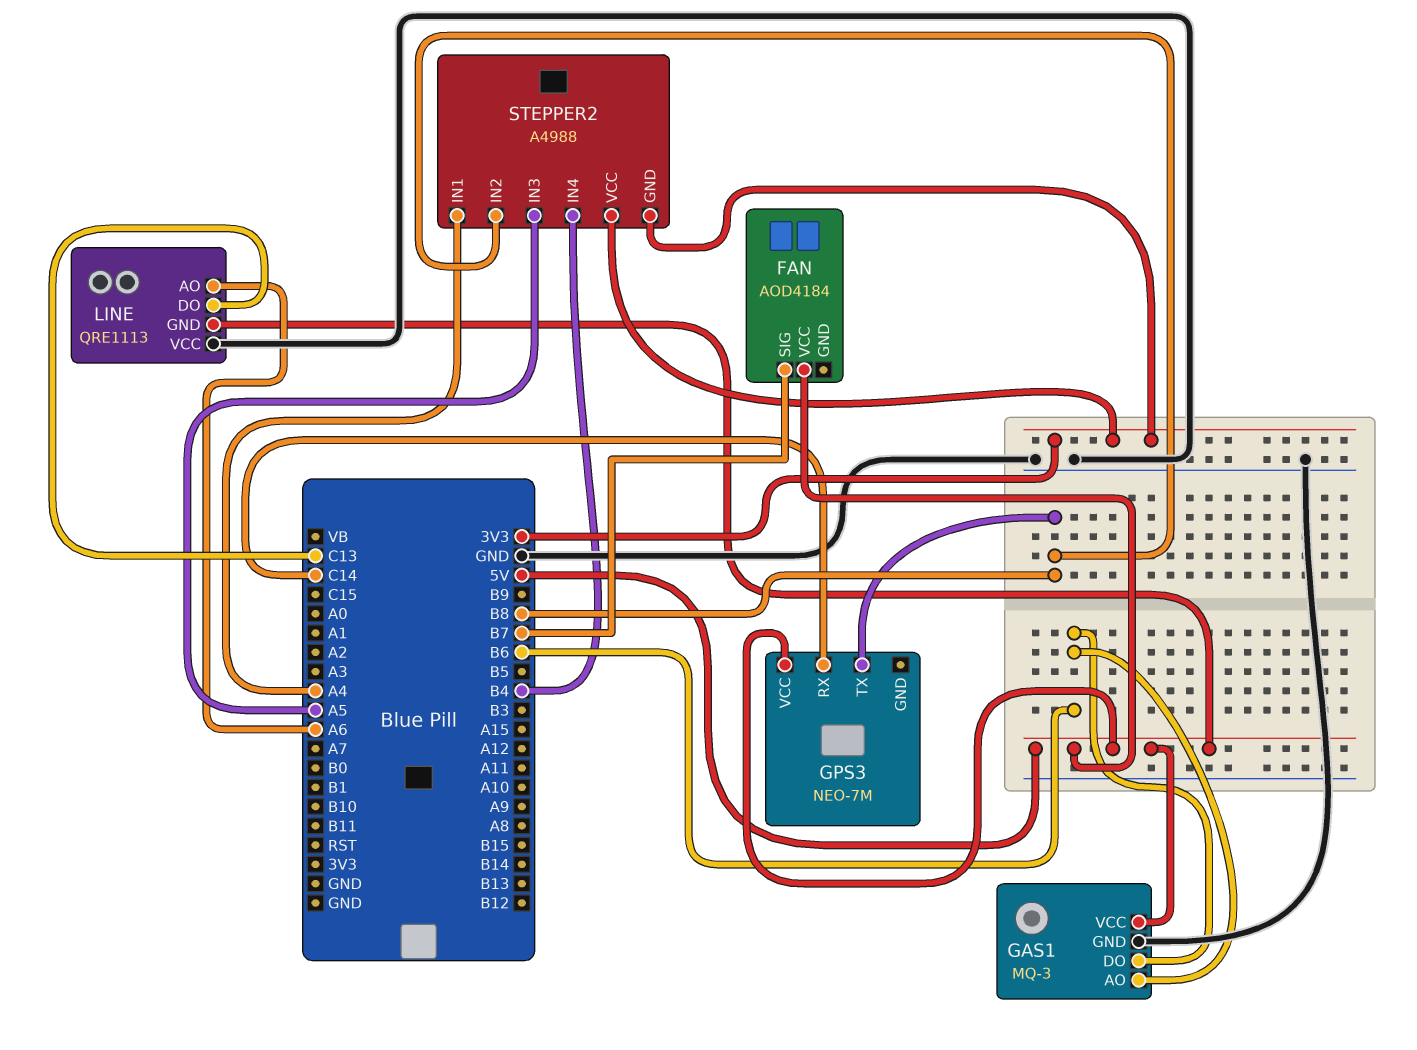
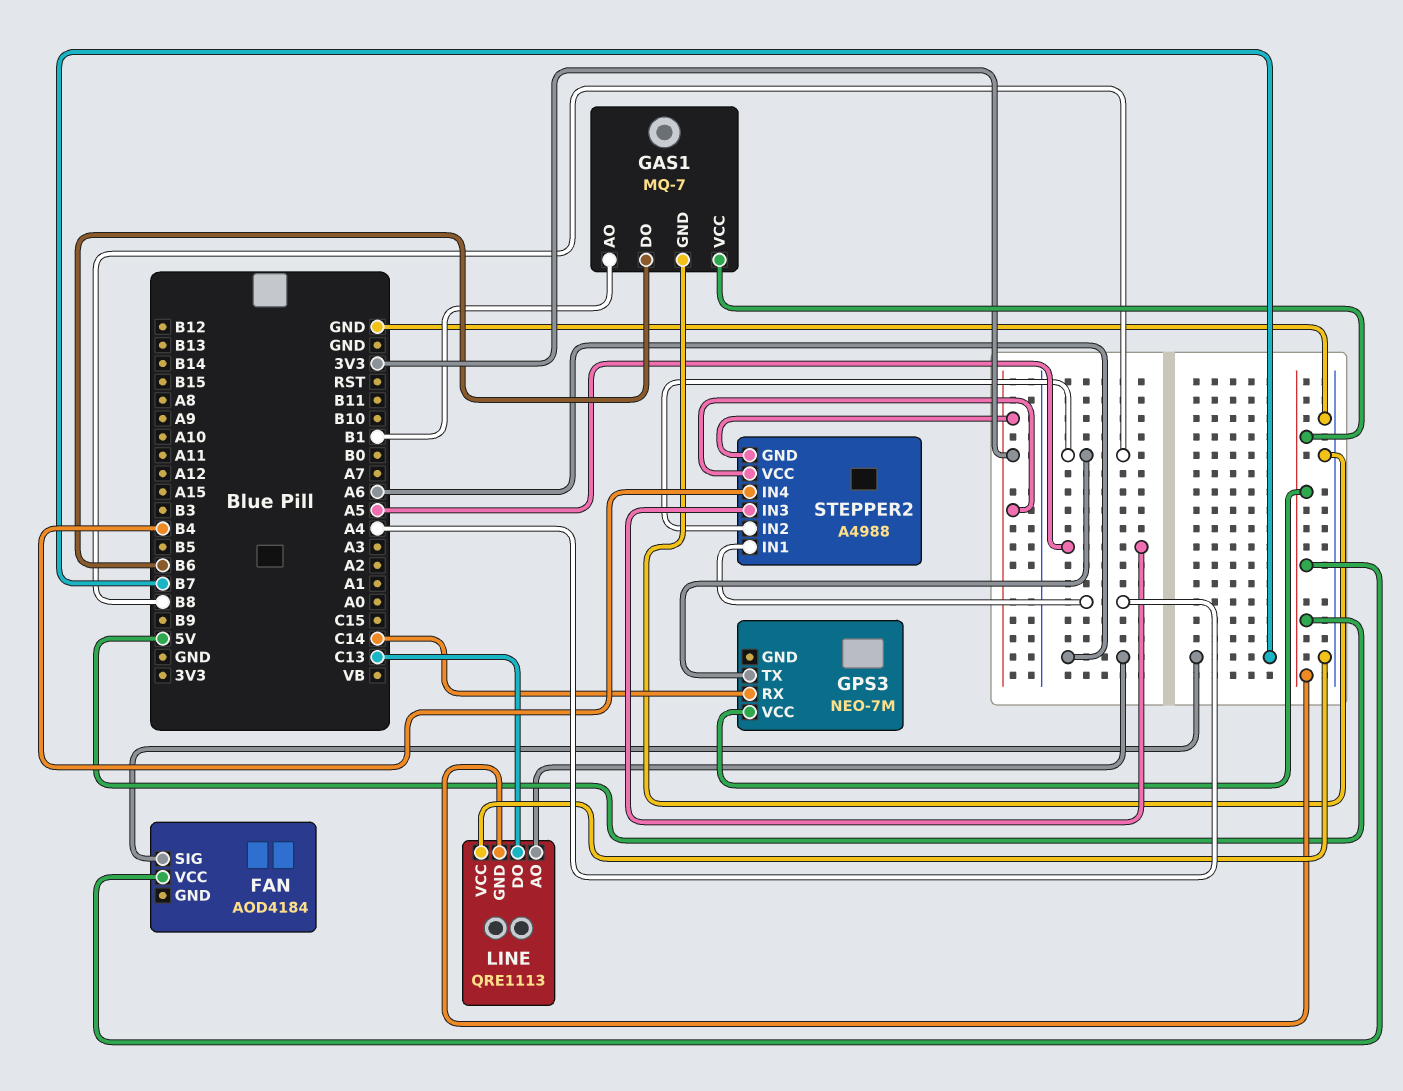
GAS1: MQ-3 -> MQ-7
GAS1 pin AO: B6 -> B1

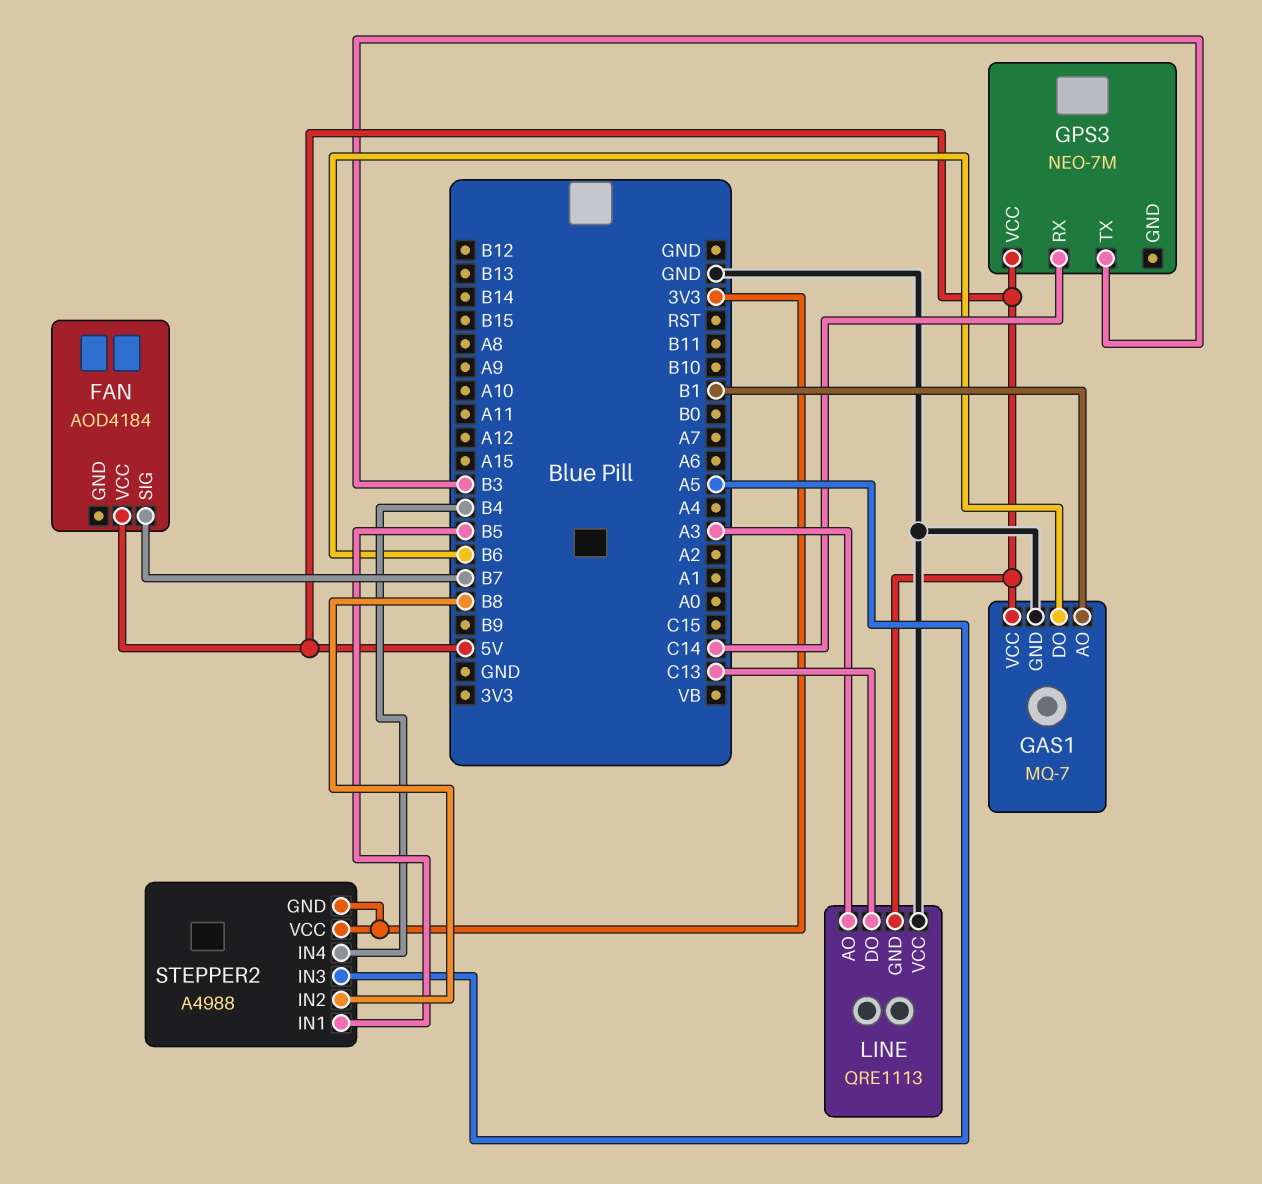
GPS3 pin TX: B8 -> B3
LINE pin AO: A6 -> A3
STEPPER2 pin IN1: A4 -> B5

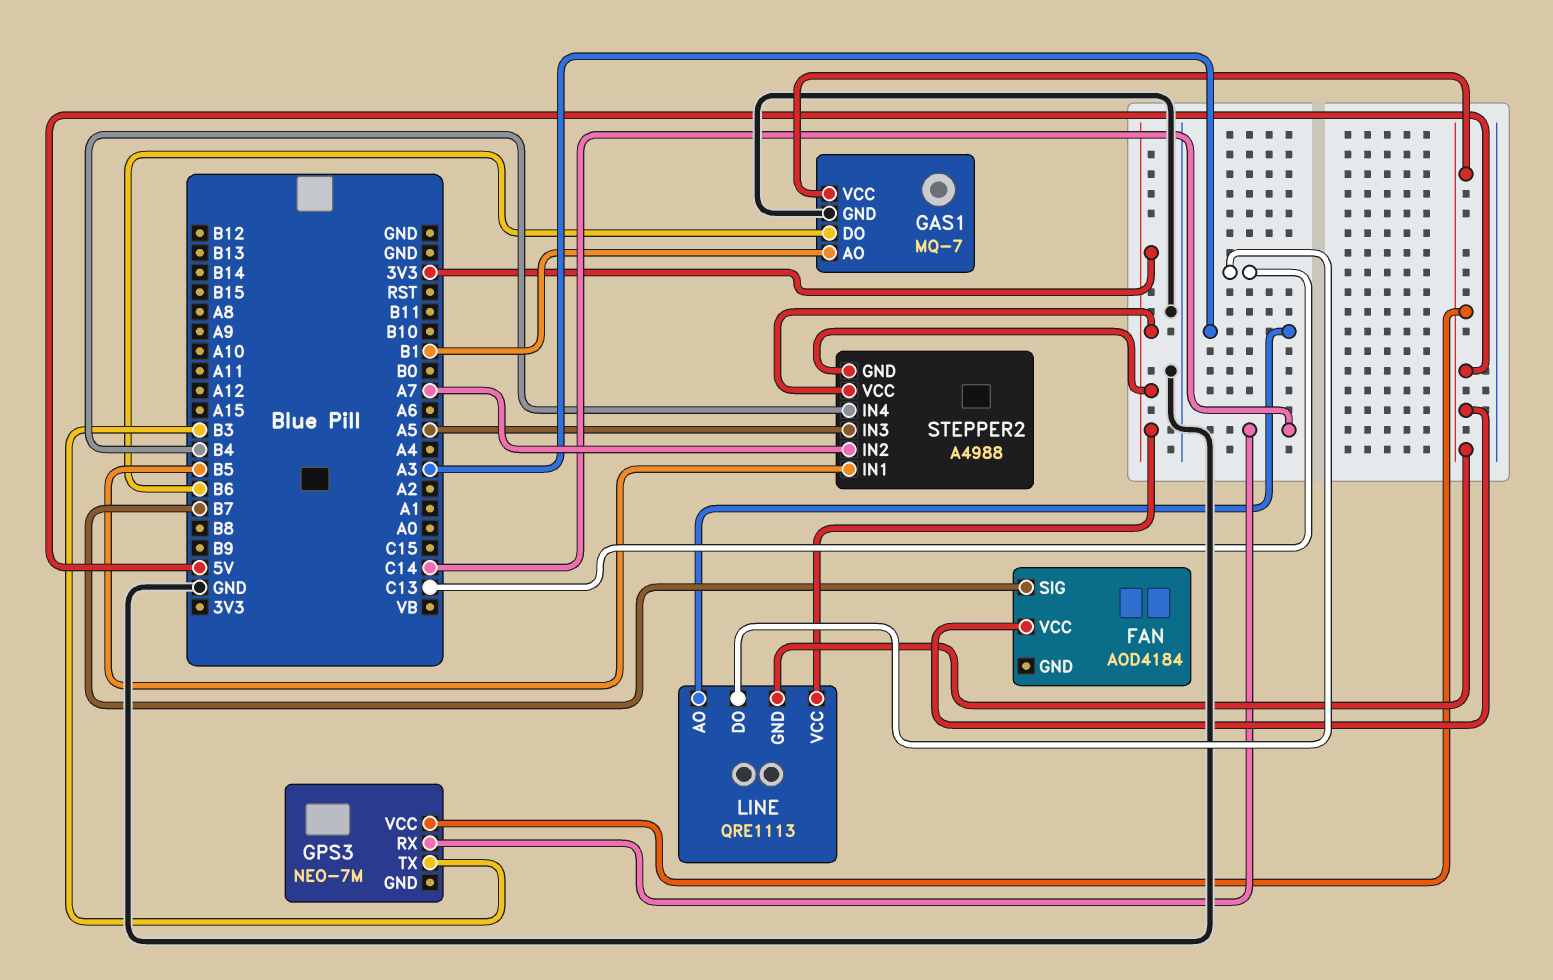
LINE pin VCC: GND -> 3V3
STEPPER2 pin IN2: B8 -> A7

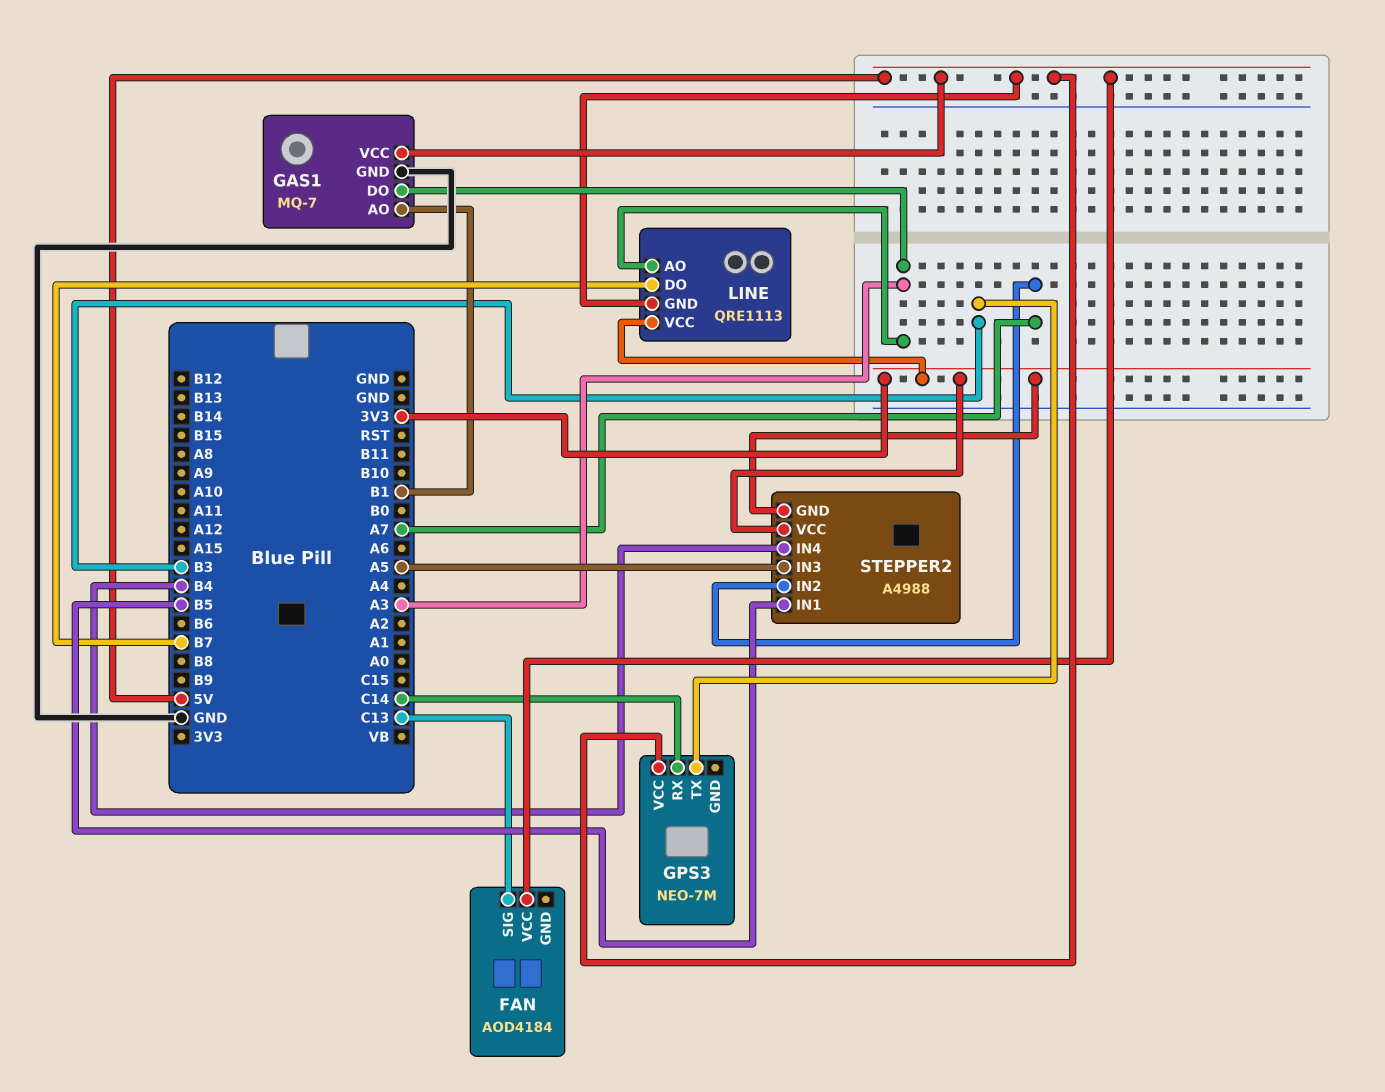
FAN pin SIG: B7 -> C13
GAS1 pin DO: B6 -> A3
LINE pin DO: C13 -> B7

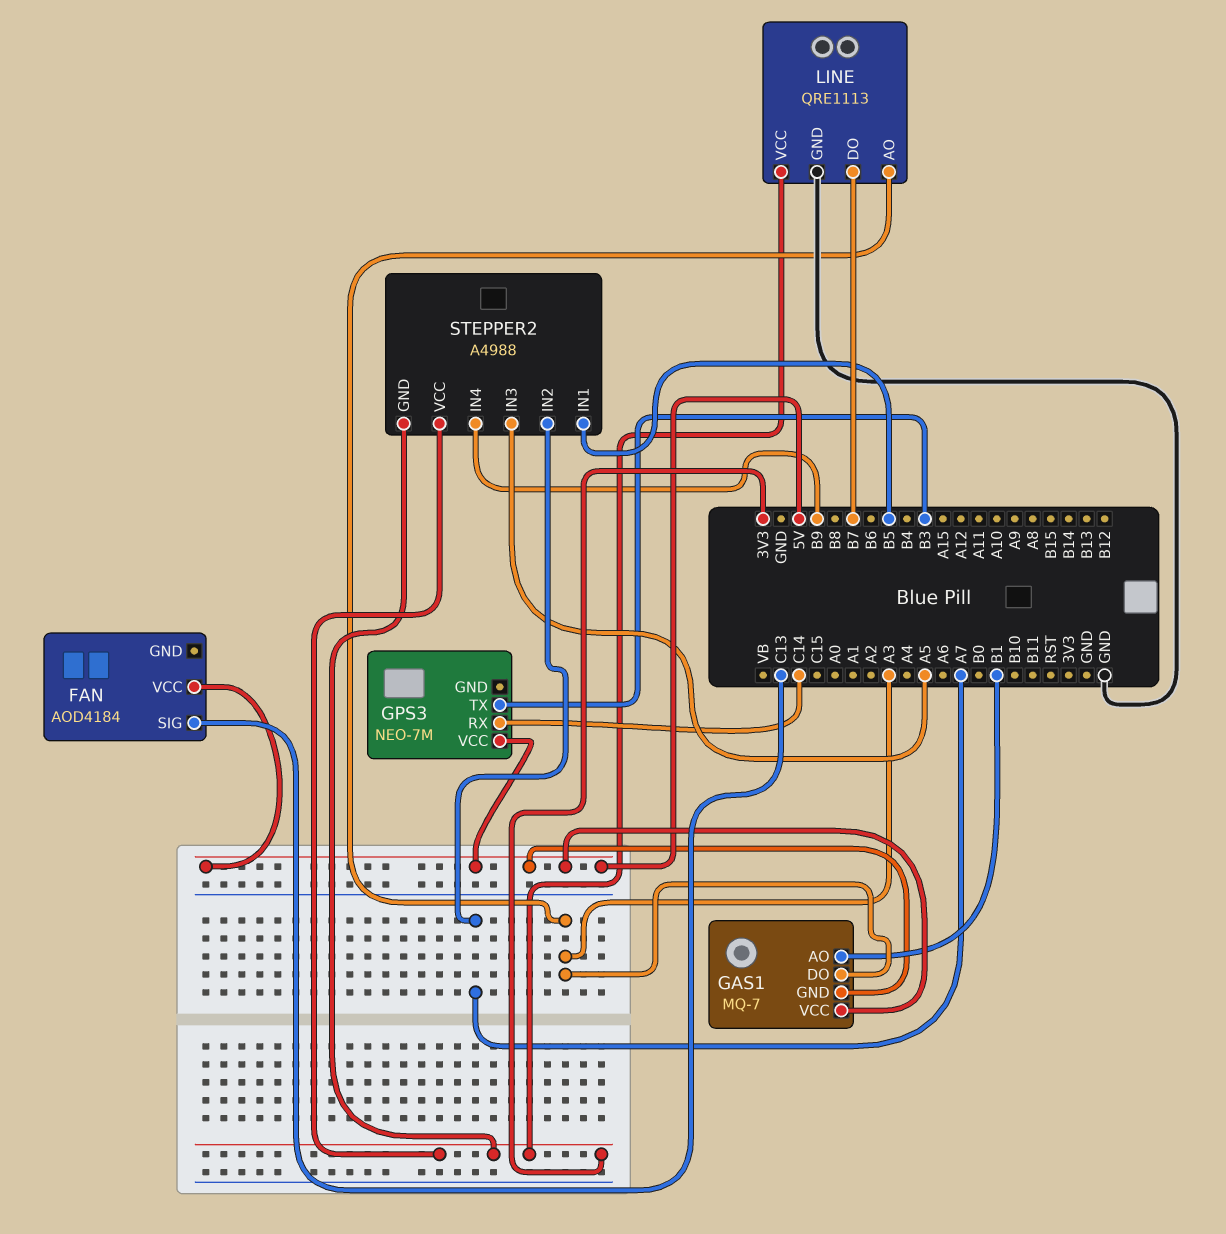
GAS1 pin GND: GND -> 5V
LINE pin GND: 5V -> GND
STEPPER2 pin IN4: B4 -> B9

